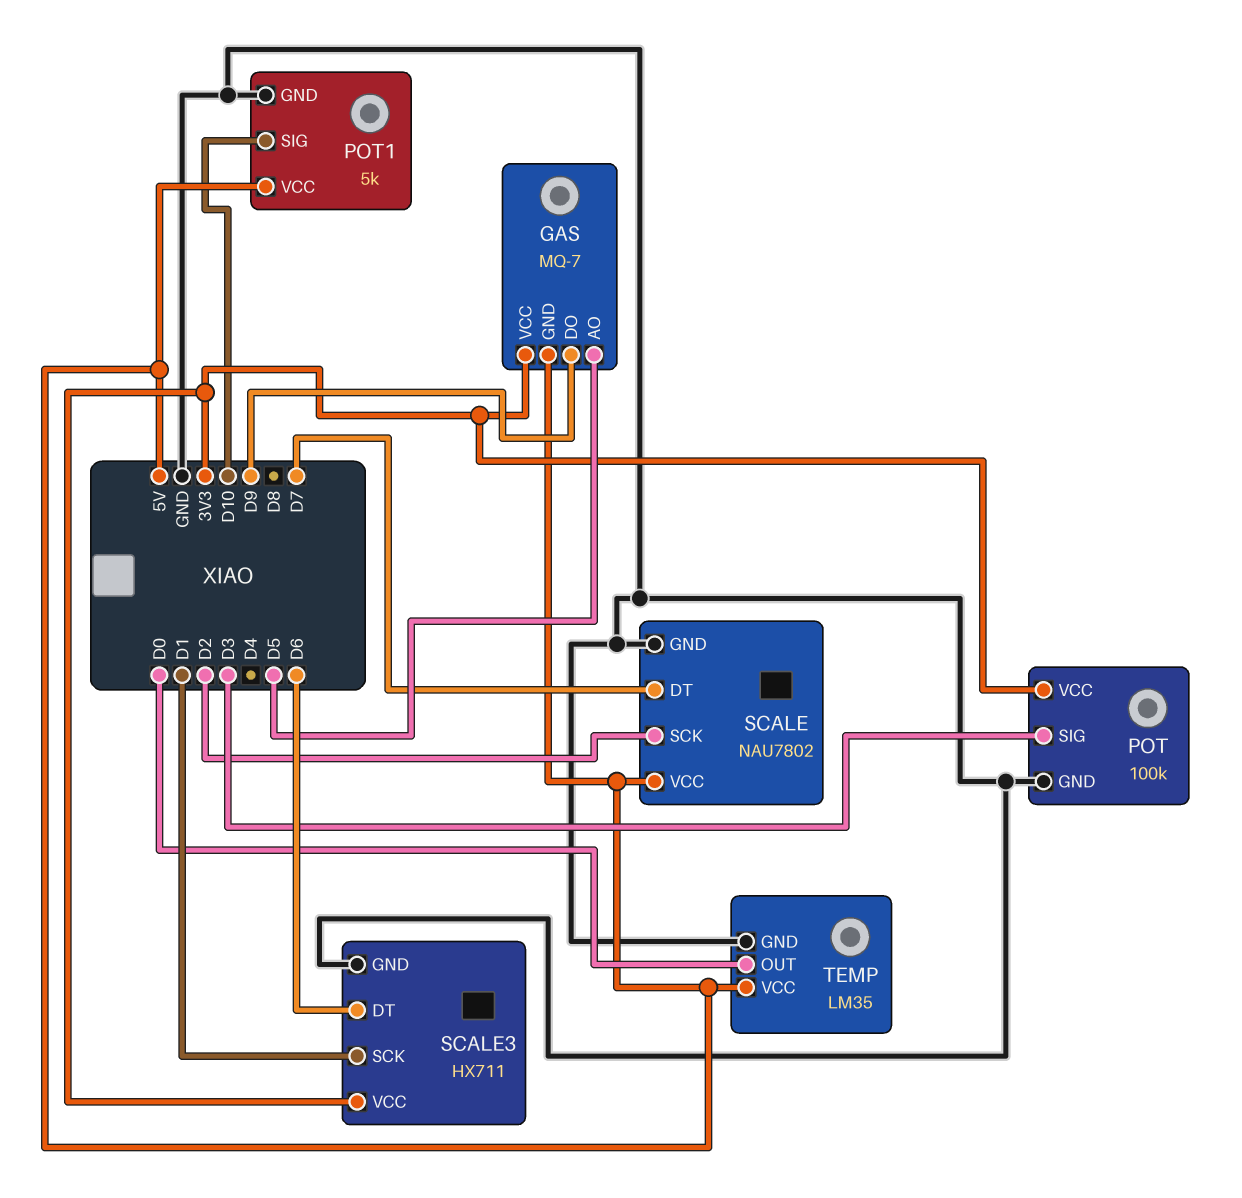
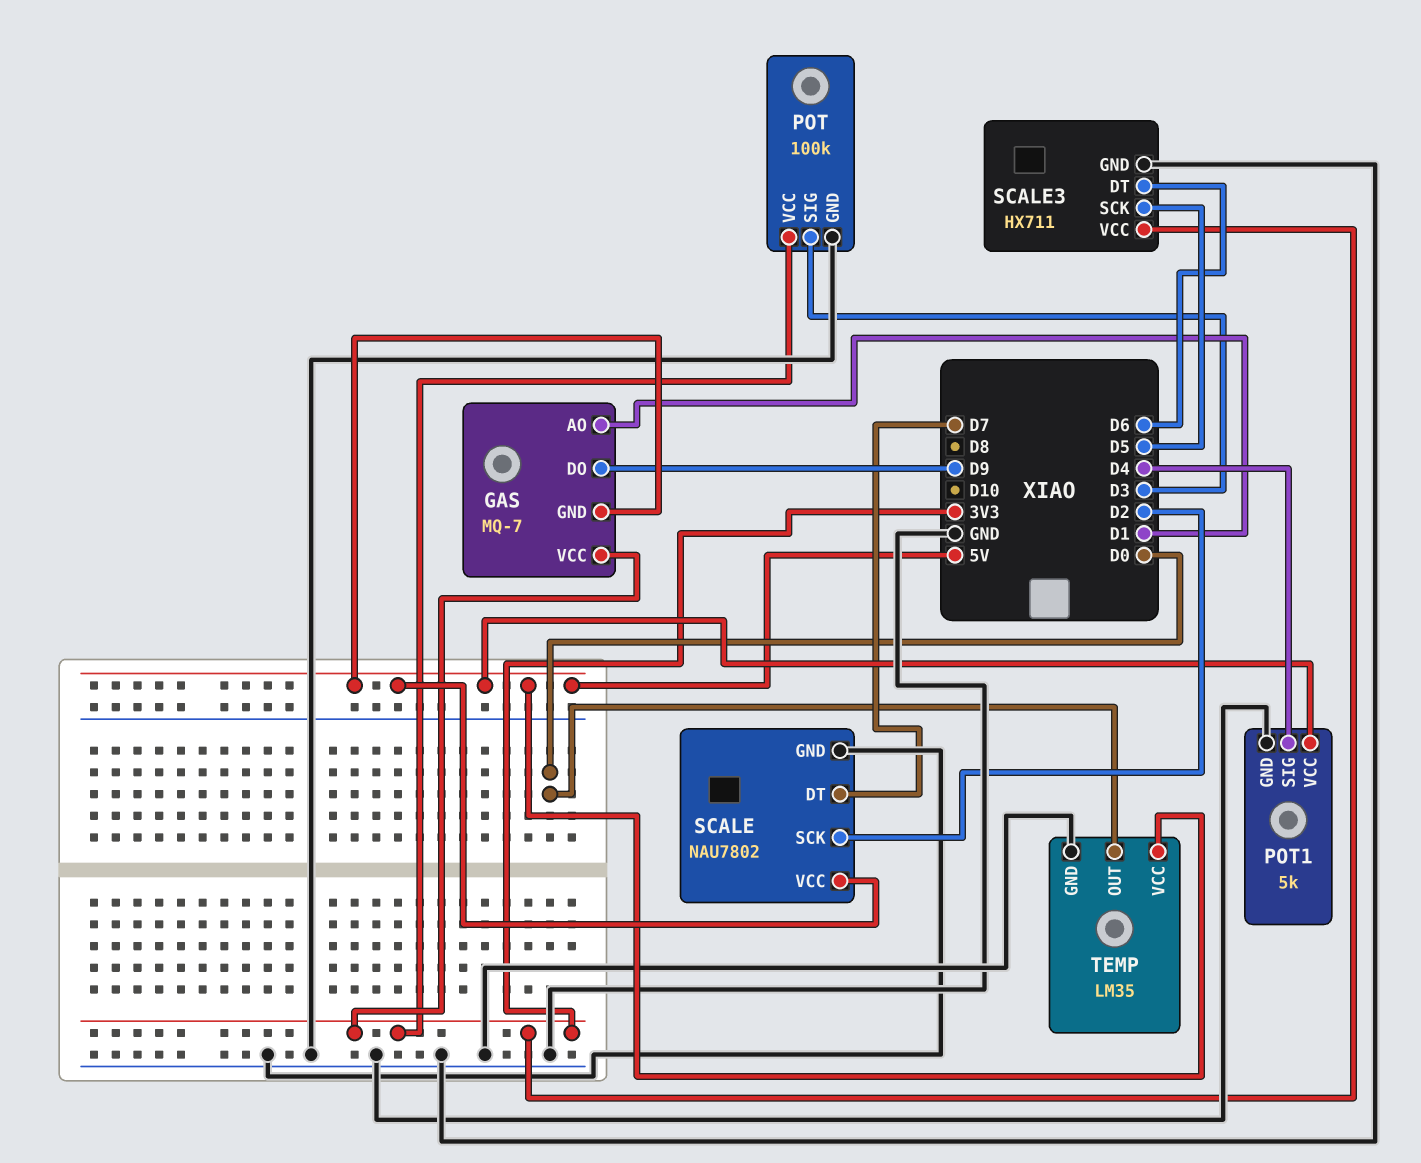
GAS pin AO: D5 -> D1
POT1 pin SIG: D10 -> D4
SCALE3 pin SCK: D1 -> D5

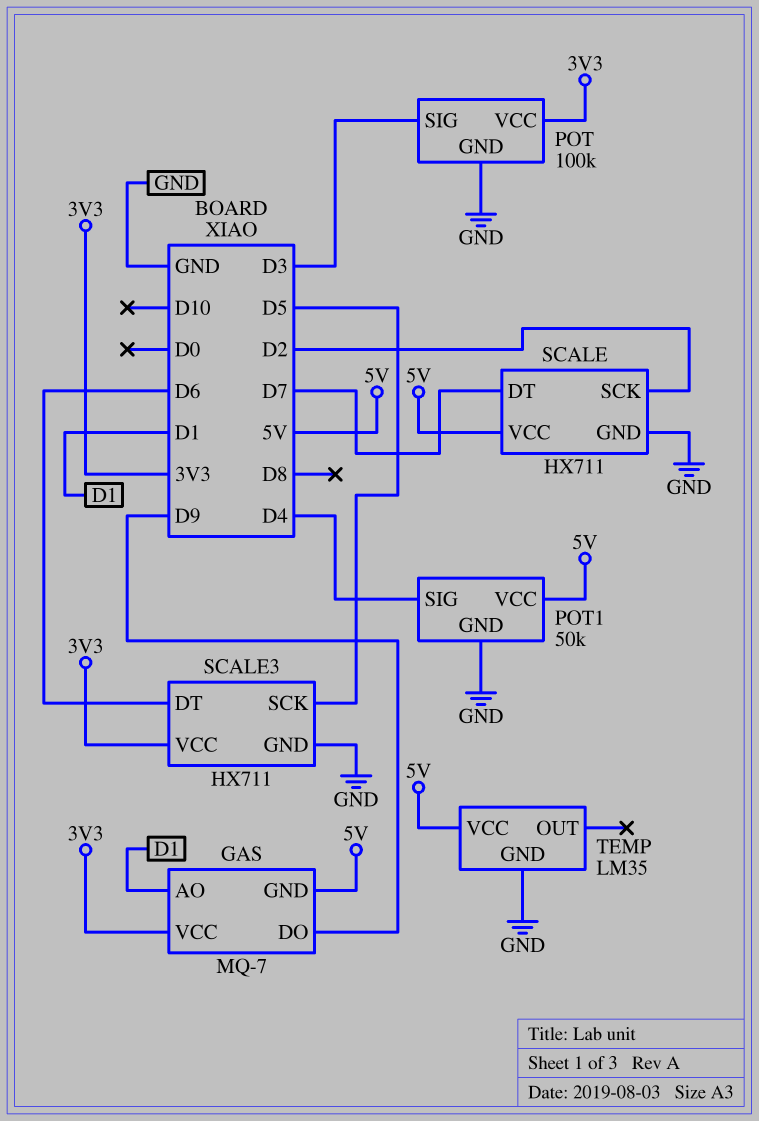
POT1: 5k -> 50k
SCALE: NAU7802 -> HX711
TEMP pin OUT: D0 -> none

